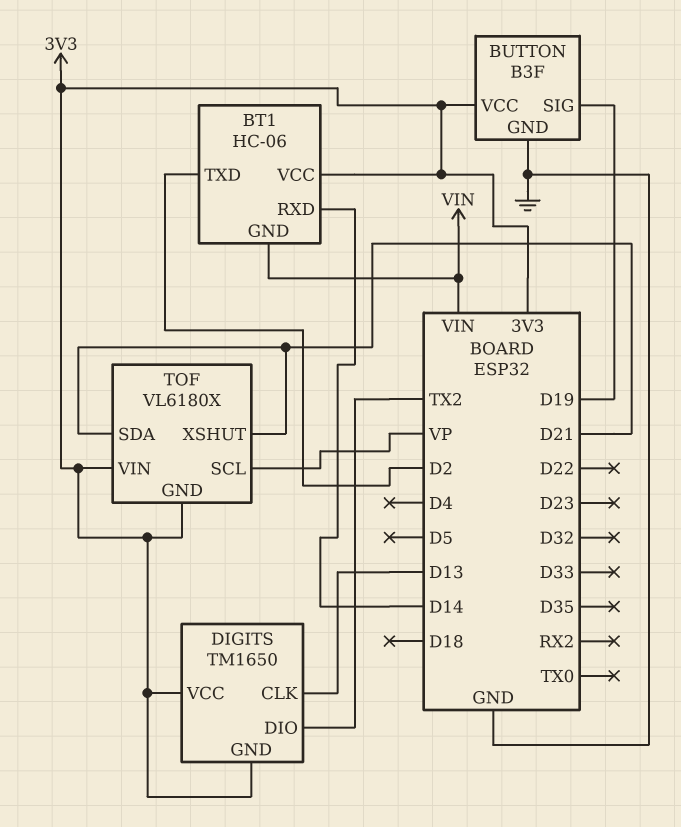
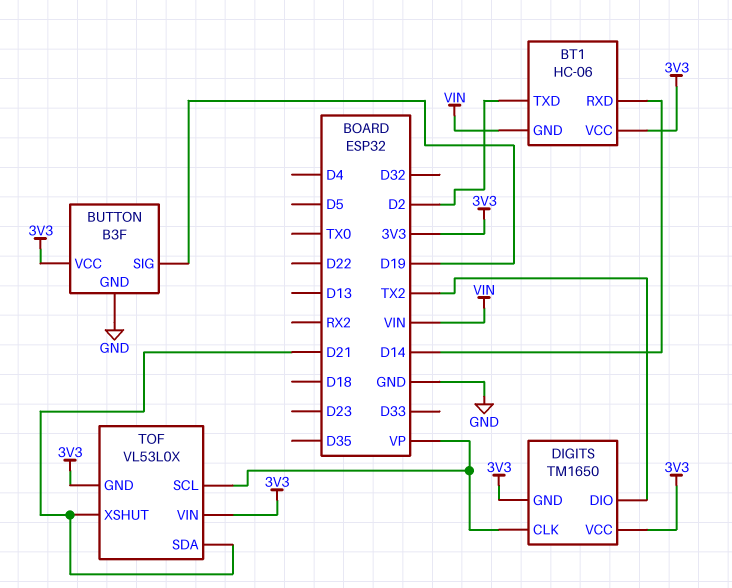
DIGITS pin CLK: D13 -> VP
TOF: VL6180X -> VL53L0X

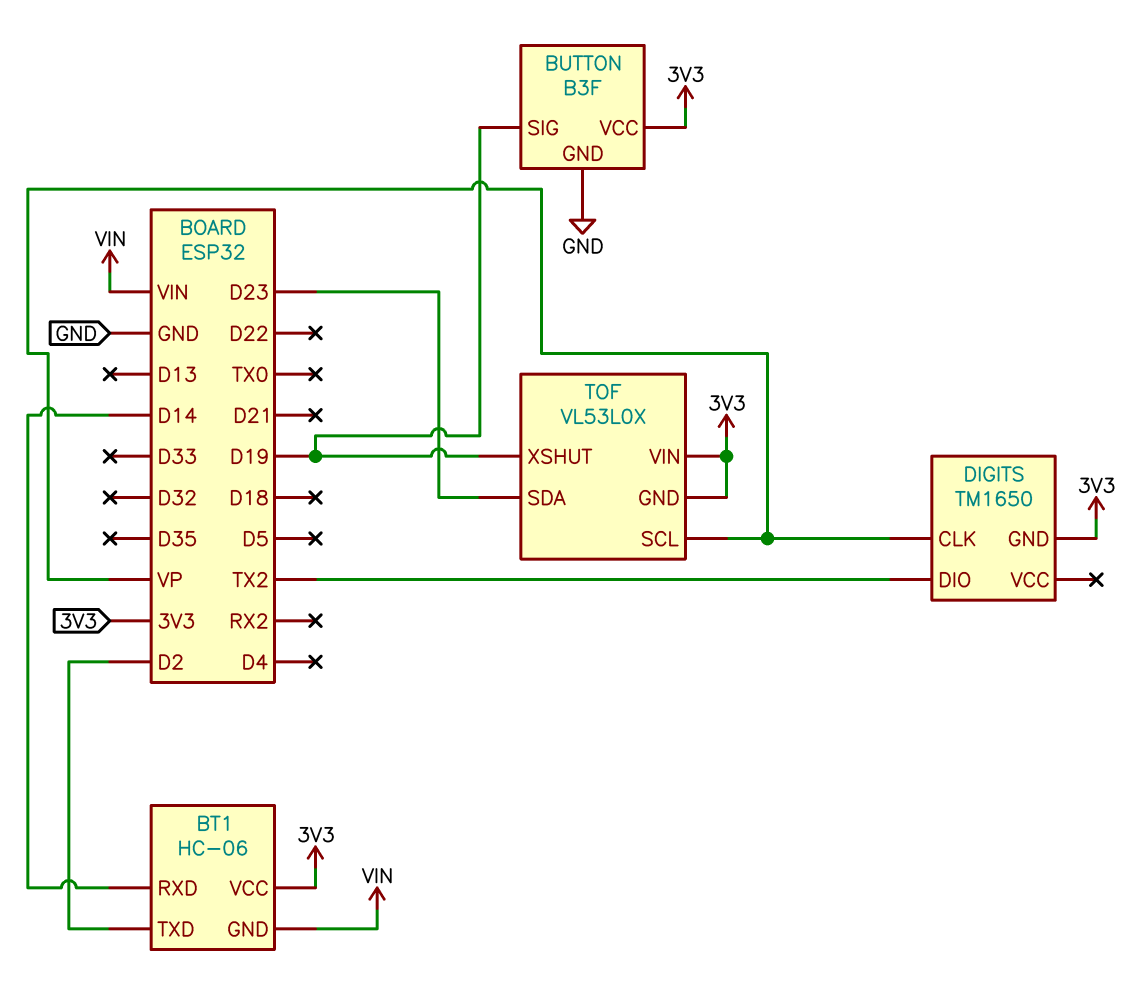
DIGITS pin VCC: 3V3 -> none
TOF pin SDA: D21 -> D23
TOF pin XSHUT: D21 -> D19

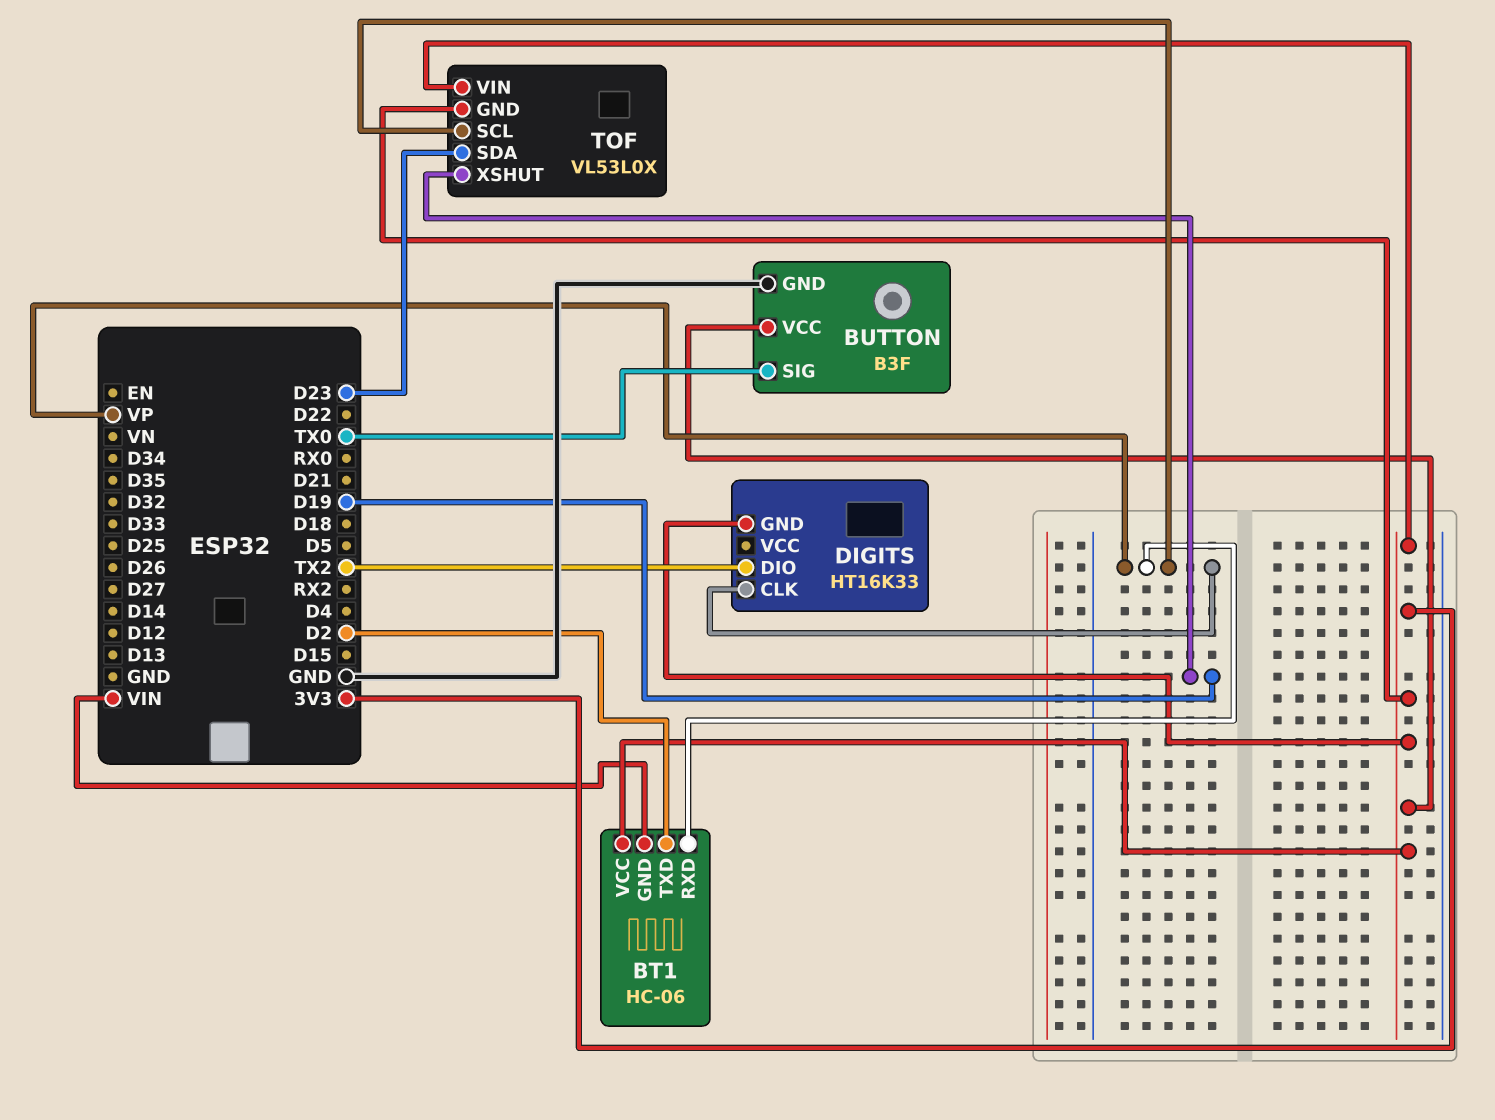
BT1 pin RXD: D14 -> VP
BUTTON pin SIG: D19 -> TX0
DIGITS: TM1650 -> HT16K33

